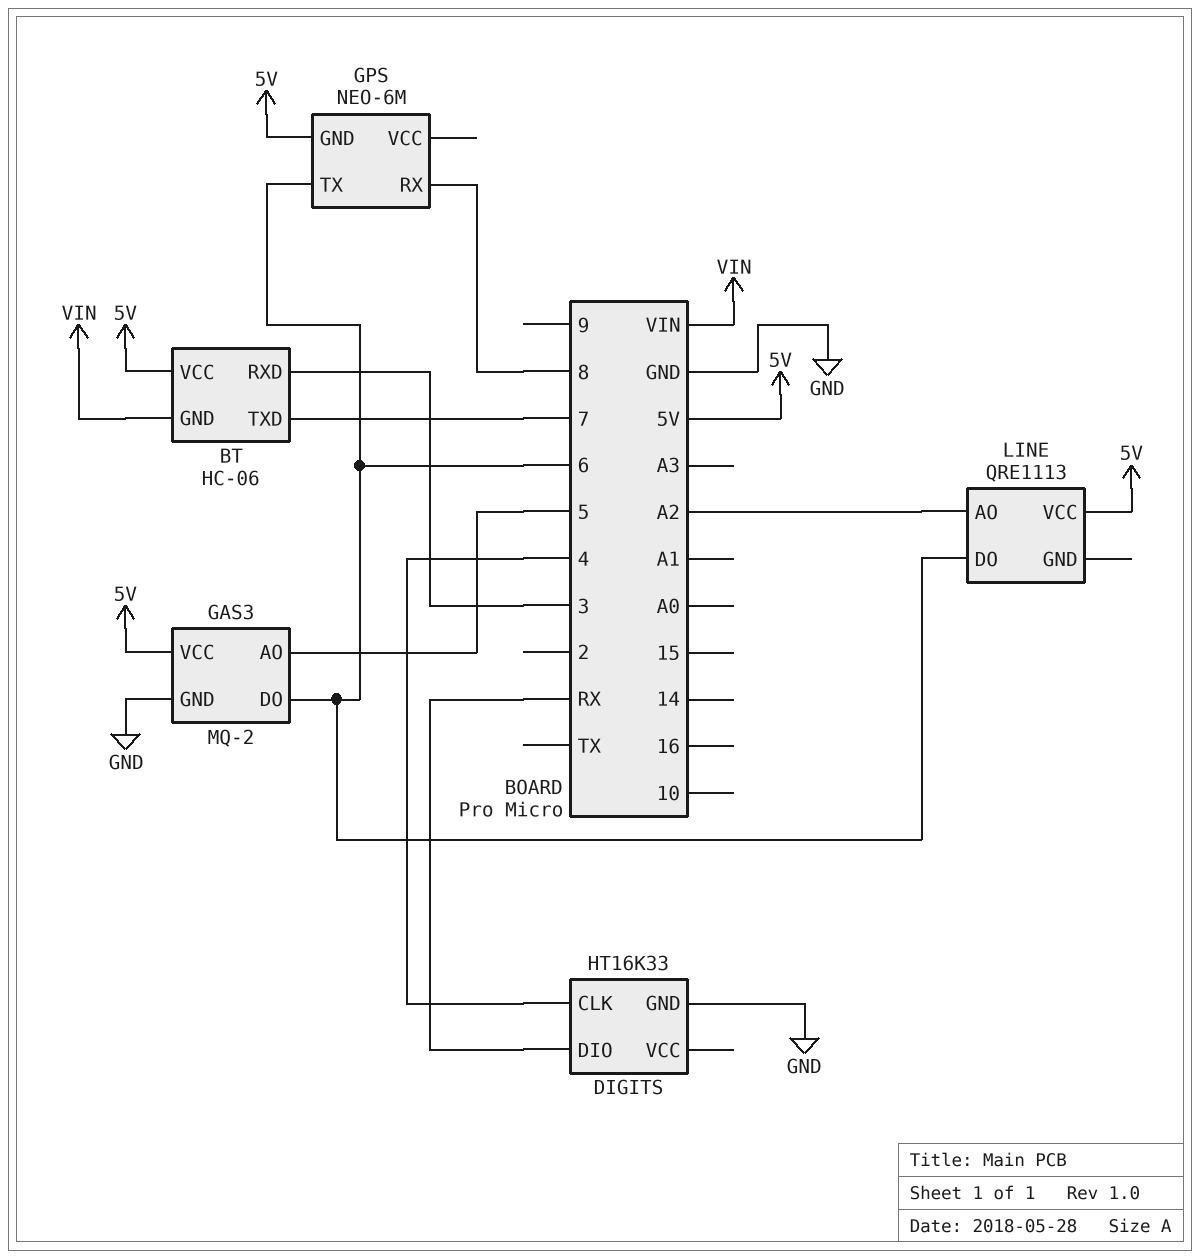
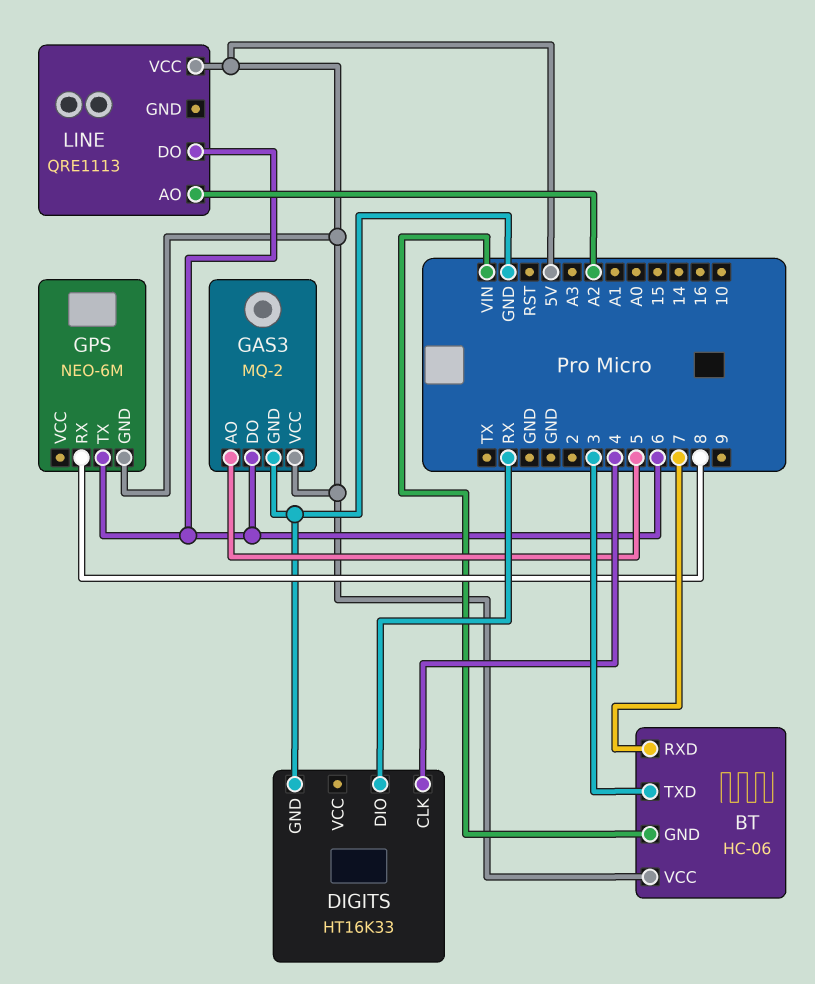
BT pin RXD: 3 -> 7
BT pin TXD: 7 -> 3

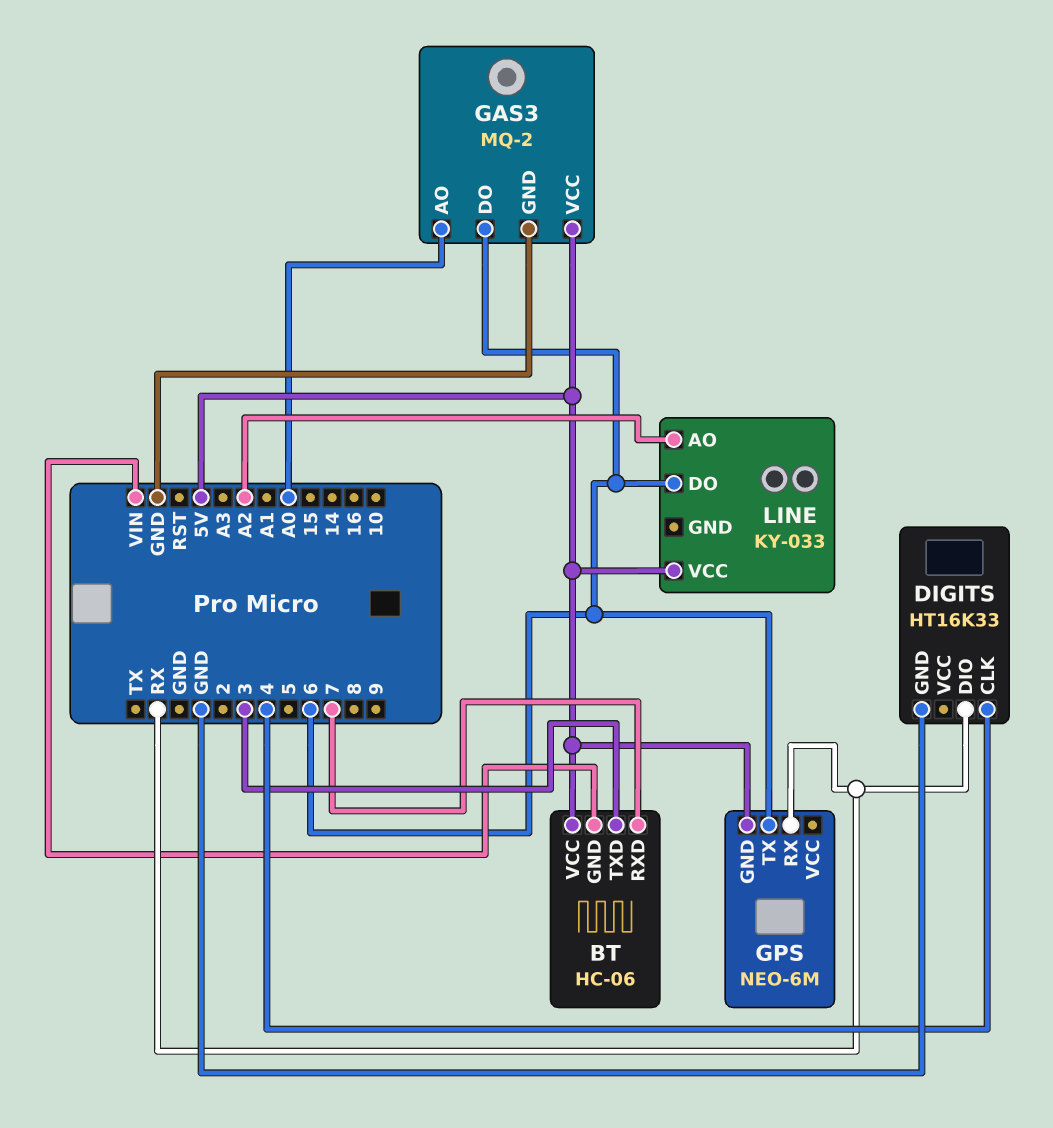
GAS3 pin AO: 5 -> A0
GPS pin RX: 8 -> RX
LINE: QRE1113 -> KY-033

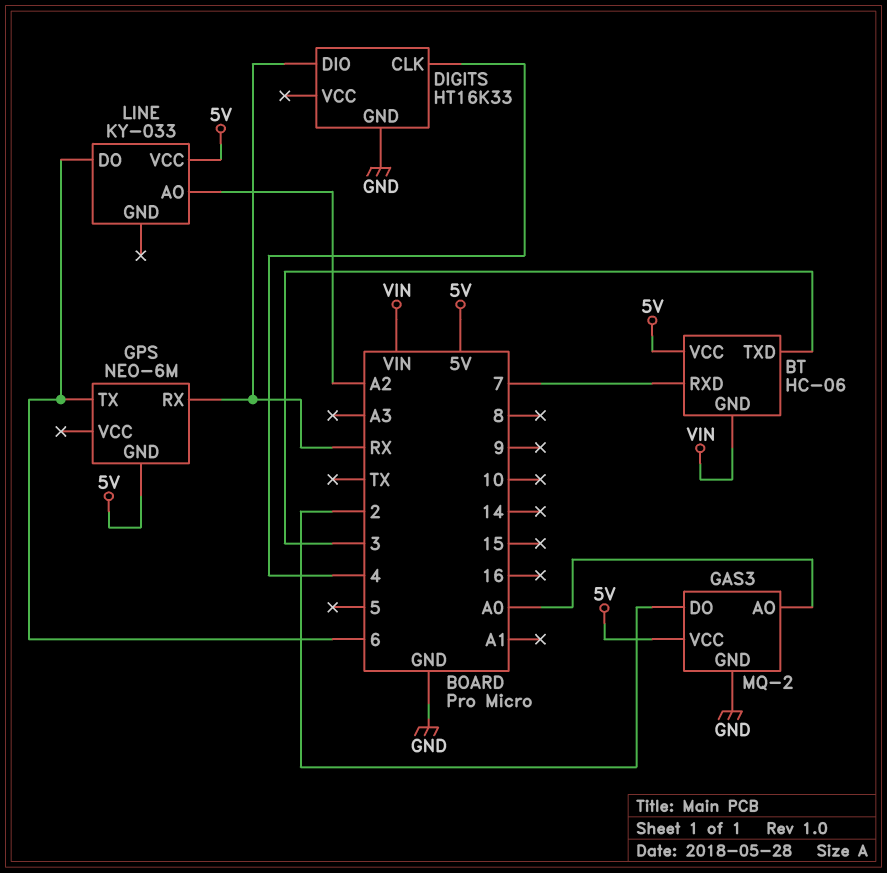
GAS3 pin DO: 6 -> 2

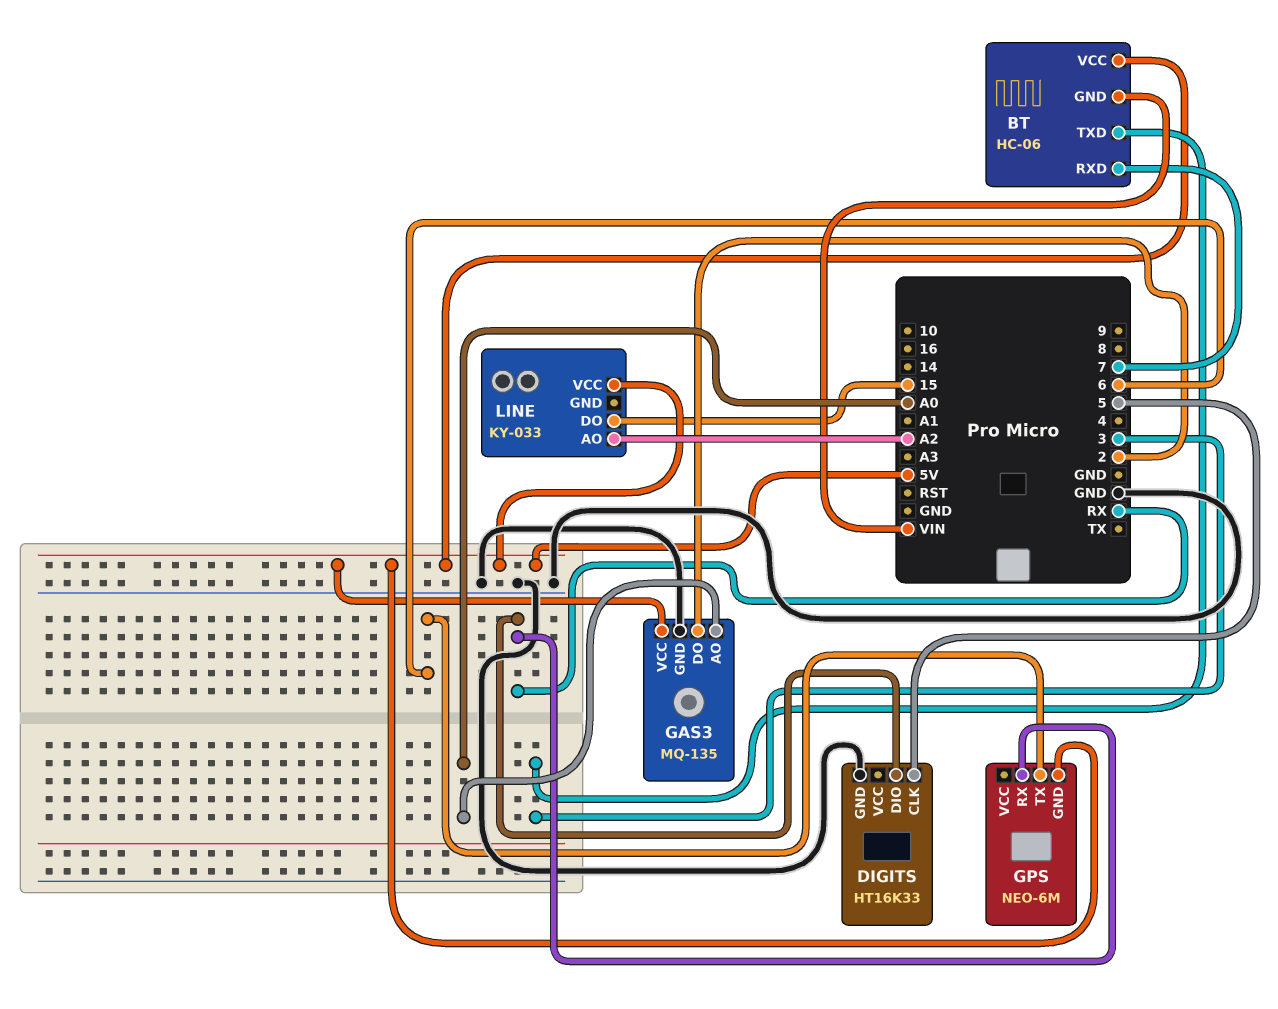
DIGITS pin CLK: 4 -> 5
GAS3: MQ-2 -> MQ-135
LINE pin DO: 6 -> 15

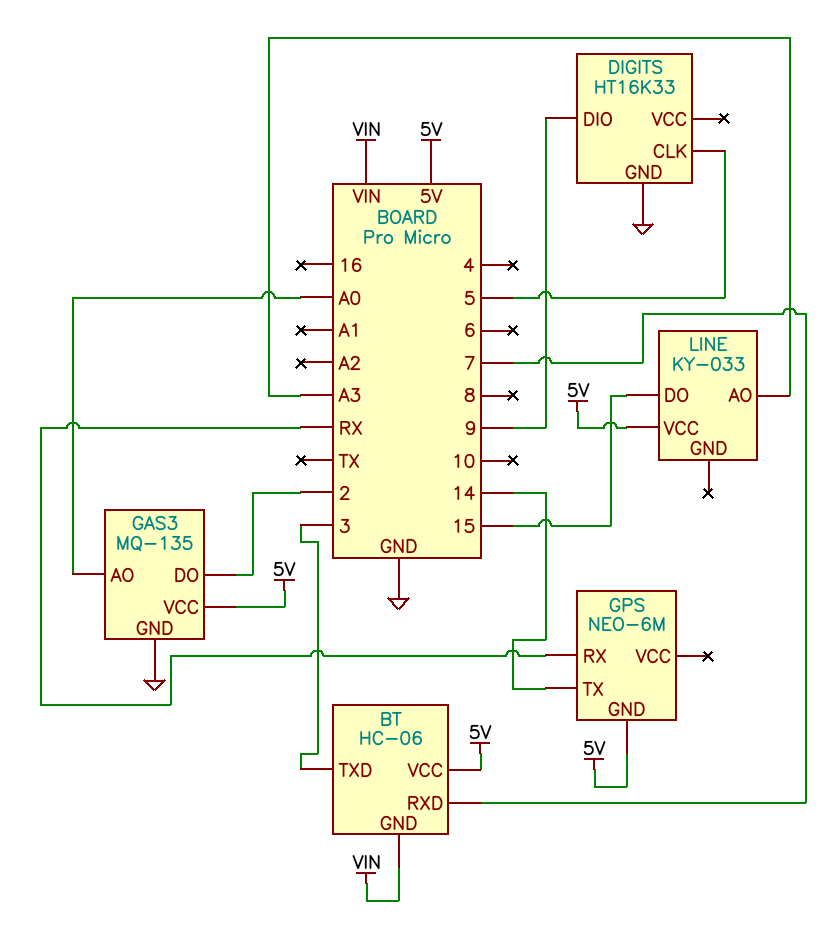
DIGITS pin DIO: RX -> 9
GPS pin TX: 6 -> 14
LINE pin AO: A2 -> A3

